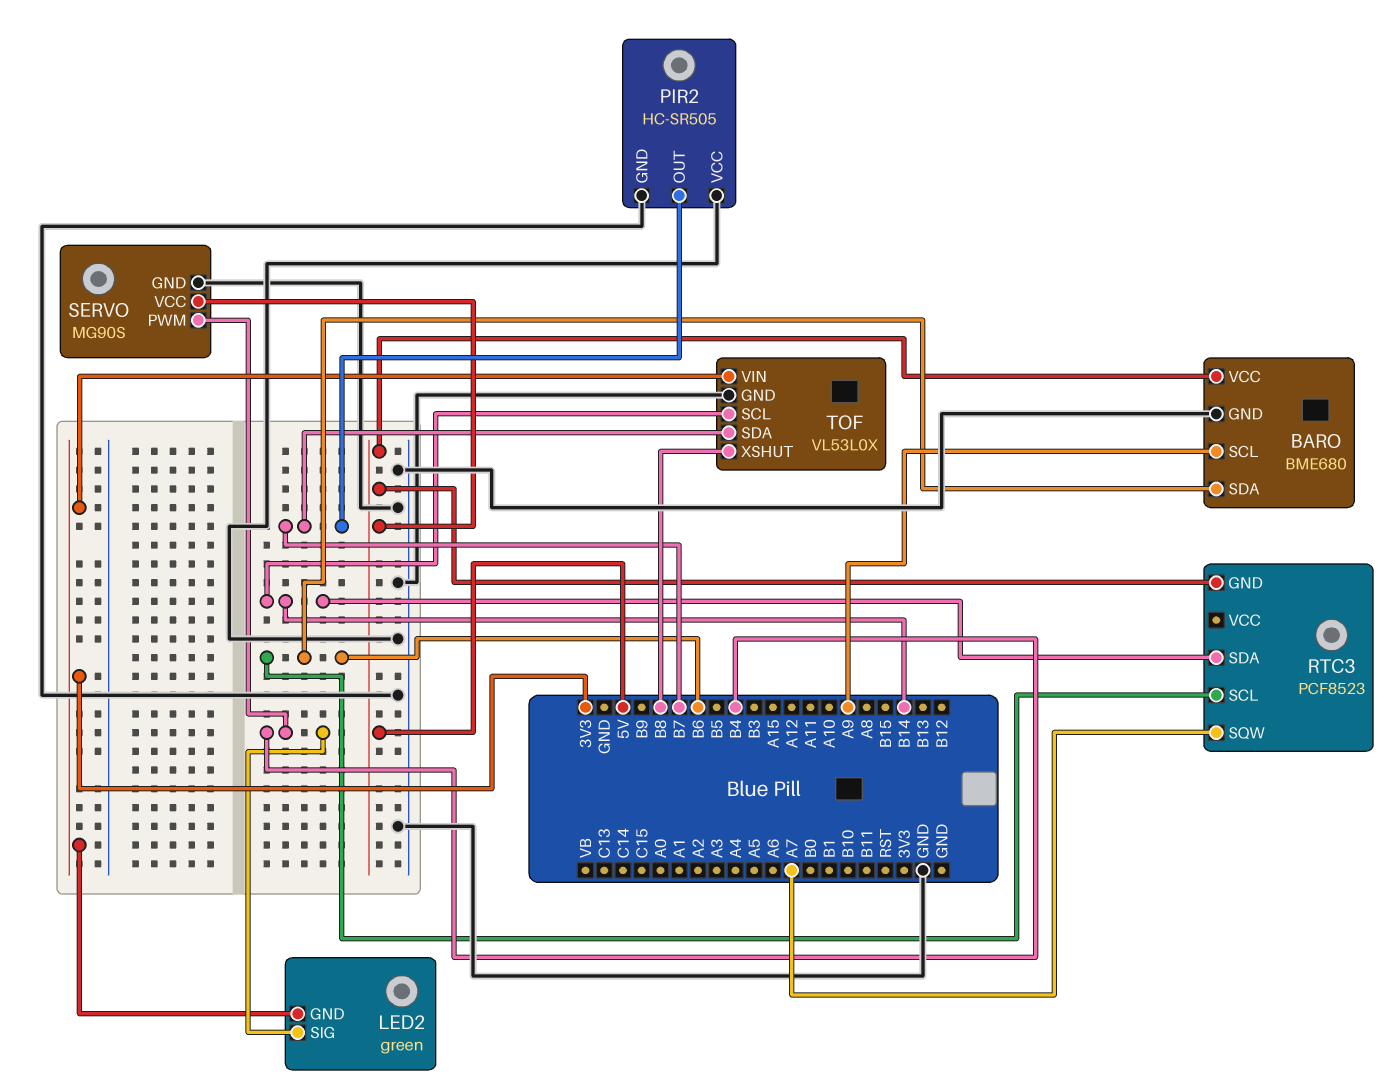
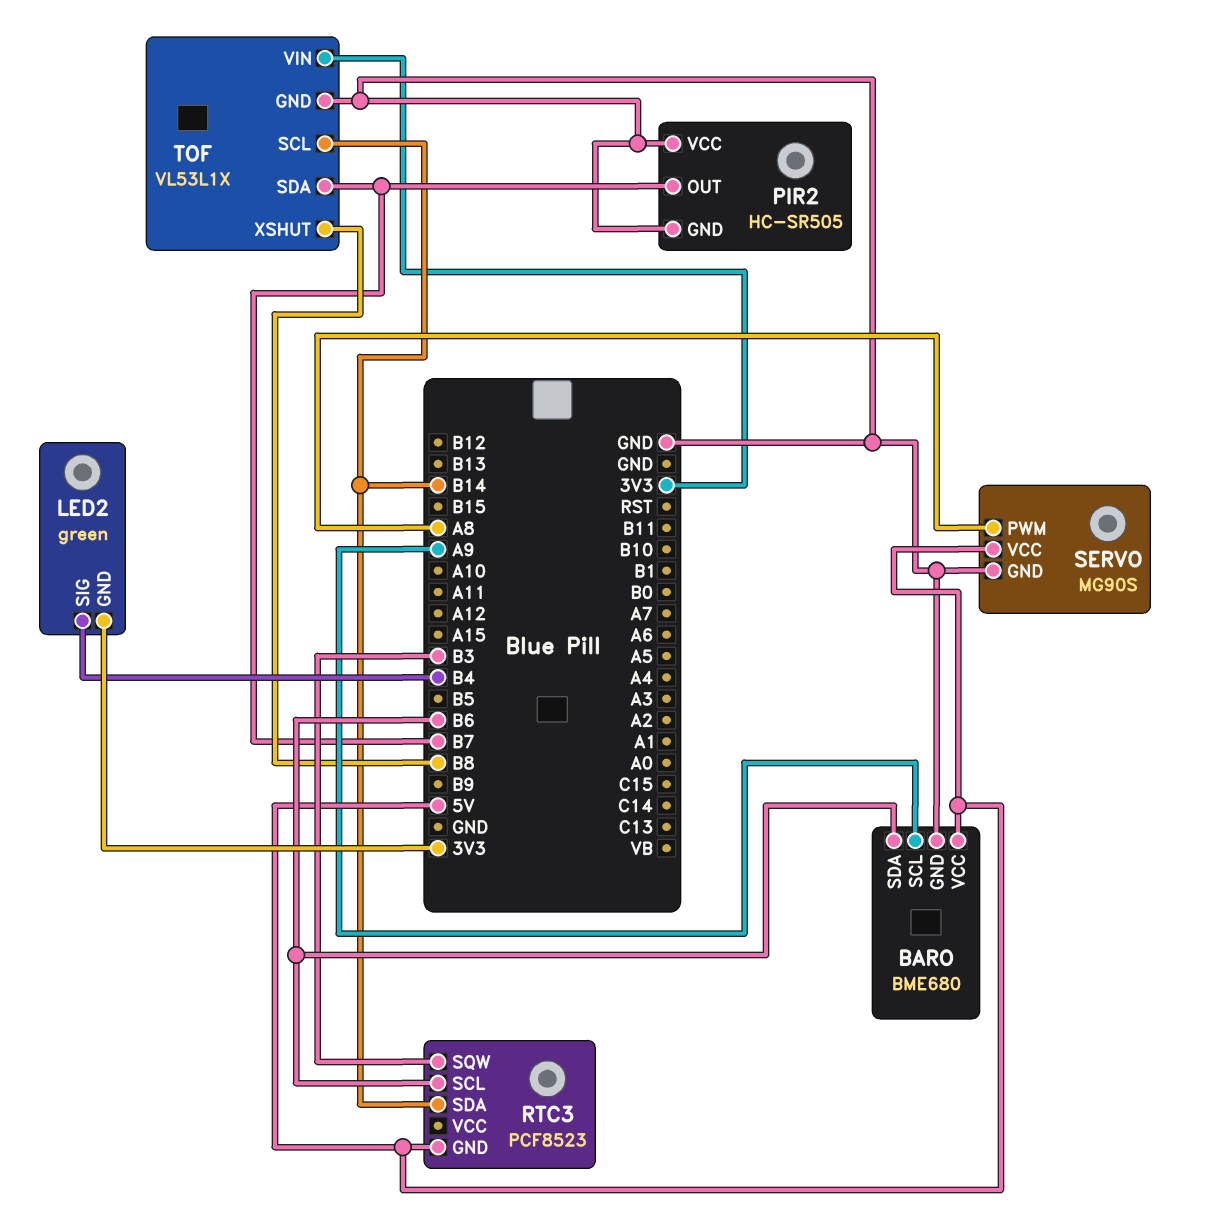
RTC3 pin SQW: A7 -> B3
SERVO pin PWM: B4 -> A8
TOF: VL53L0X -> VL53L1X

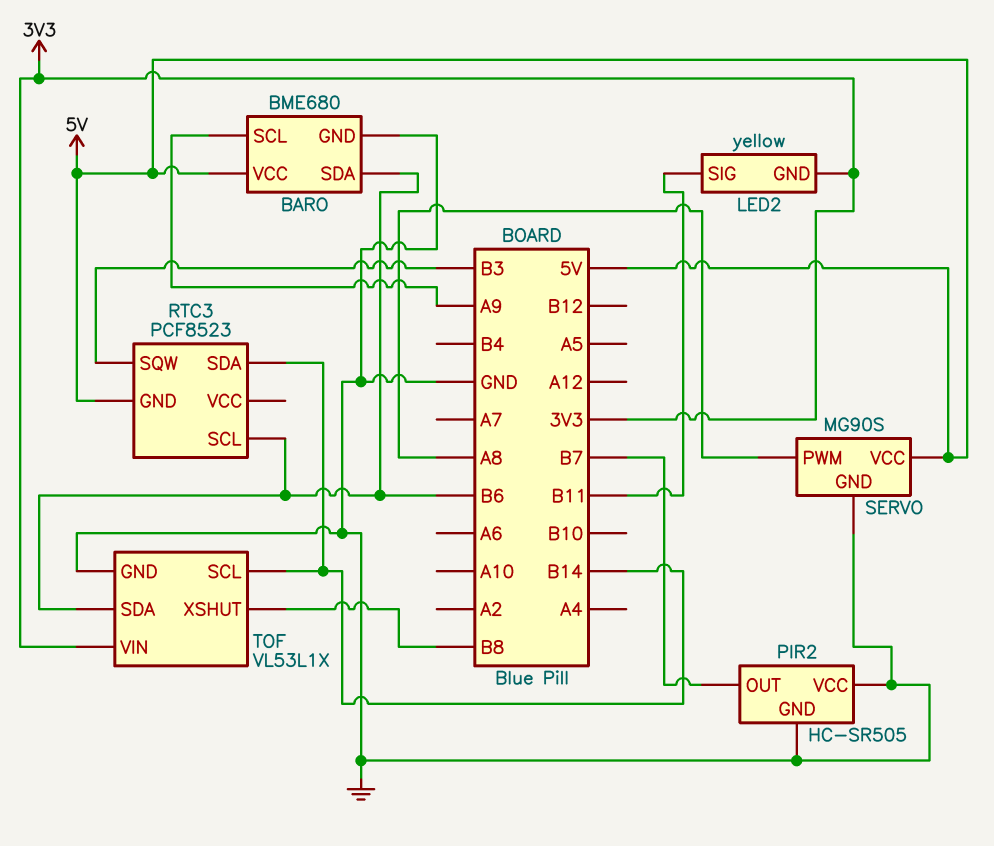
LED2: green -> yellow
LED2 pin SIG: B4 -> B11
TOF pin SDA: B7 -> B6

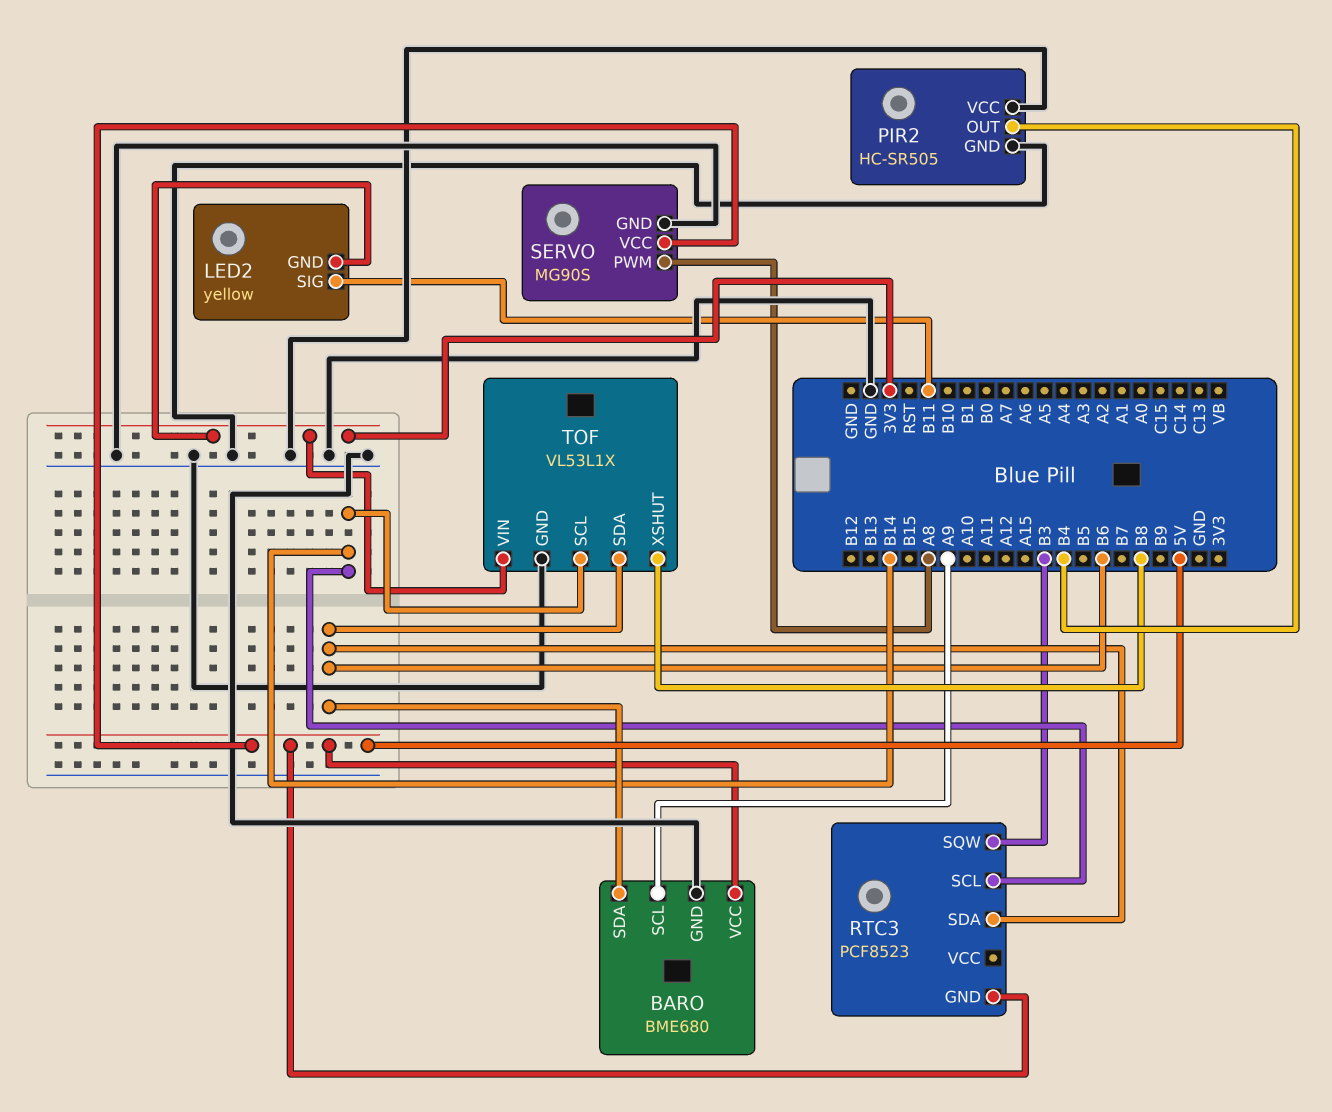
PIR2 pin OUT: B7 -> B4
RTC3 pin SCL: B6 -> B14
RTC3 pin SDA: B14 -> B6

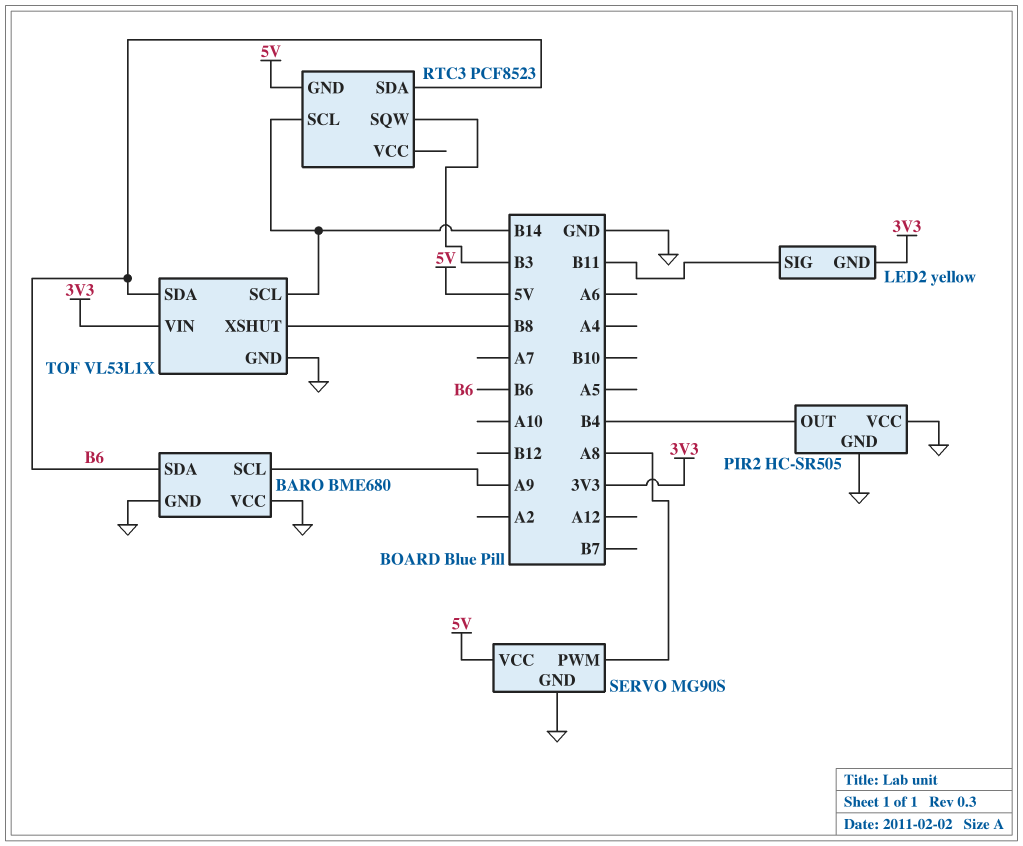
BARO pin VCC: 5V -> GND

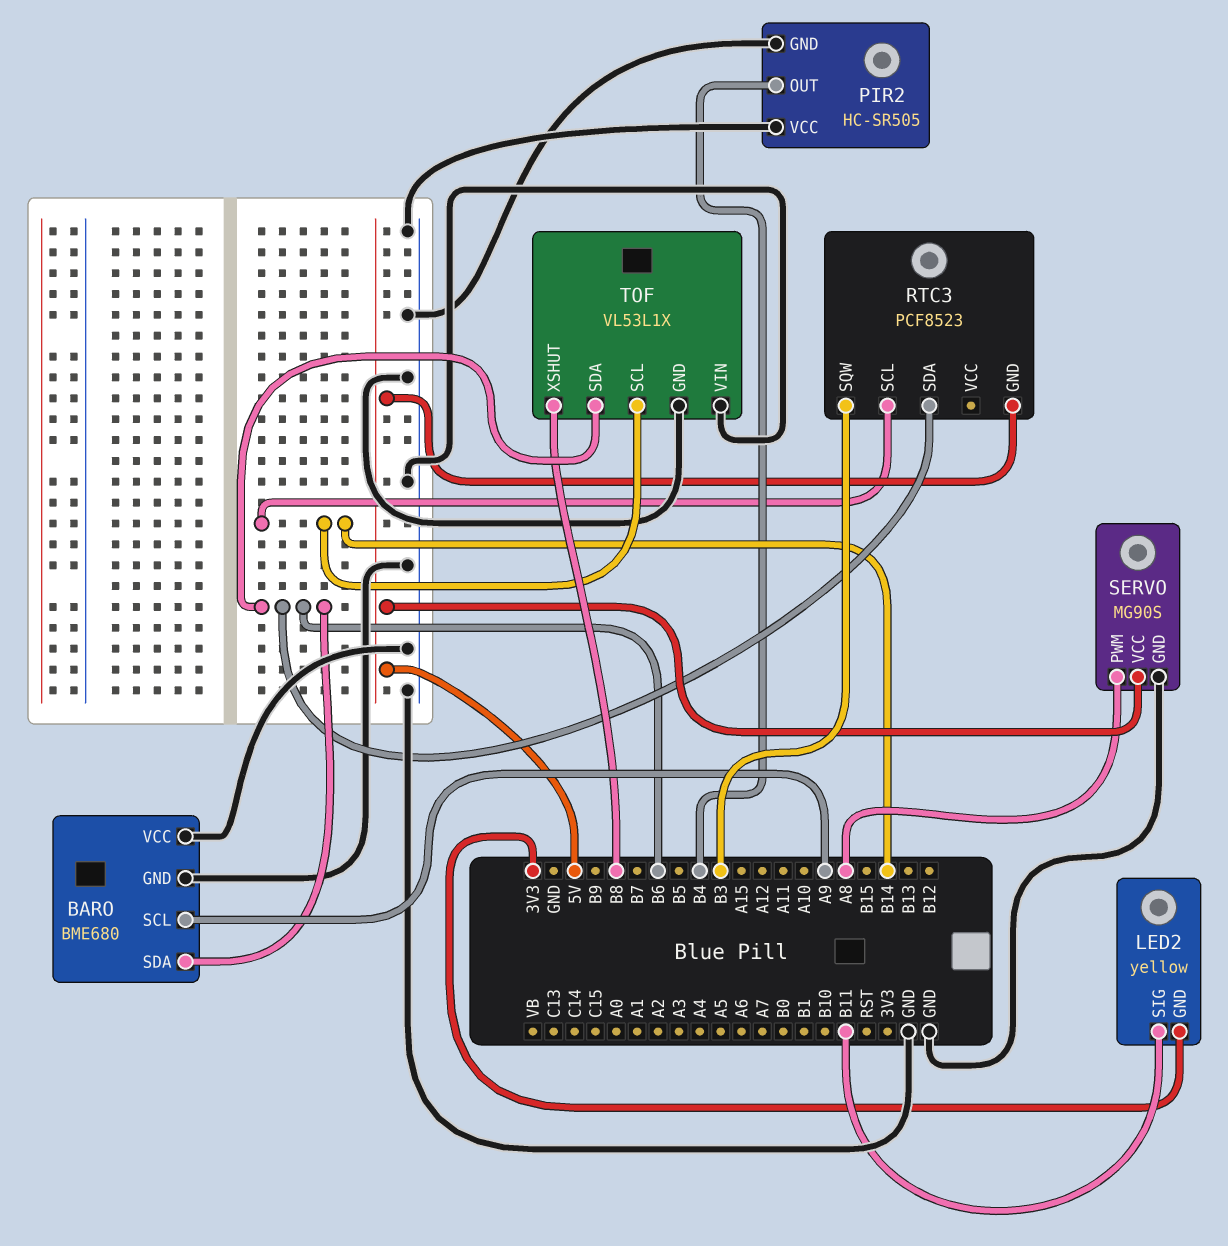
TOF pin VIN: 3V3 -> GND

